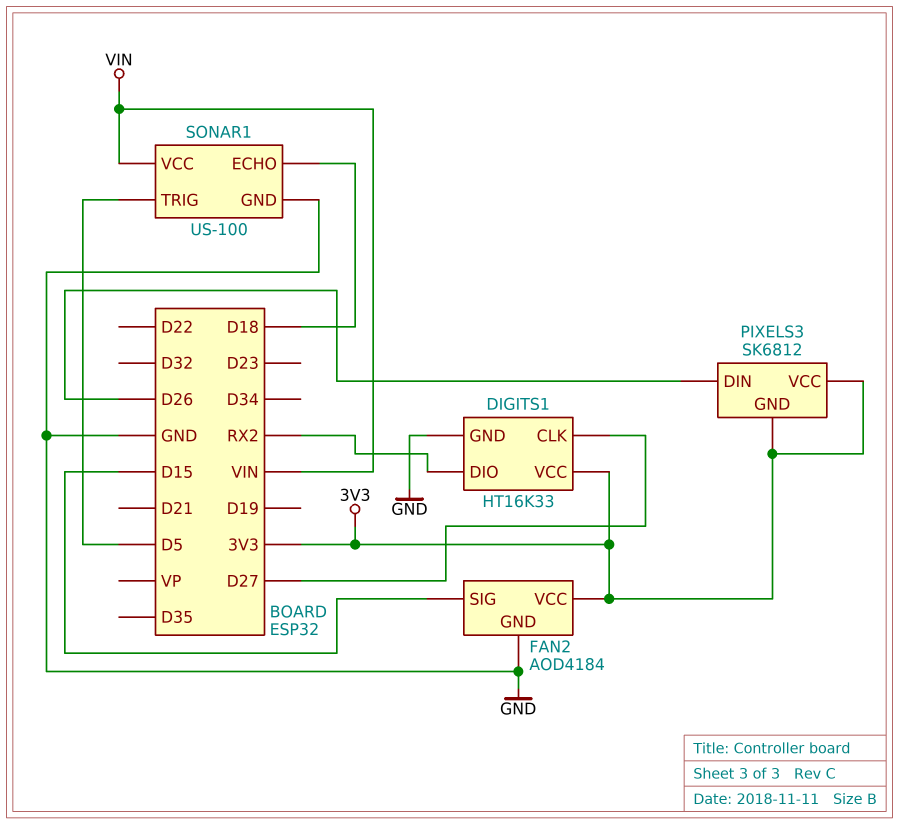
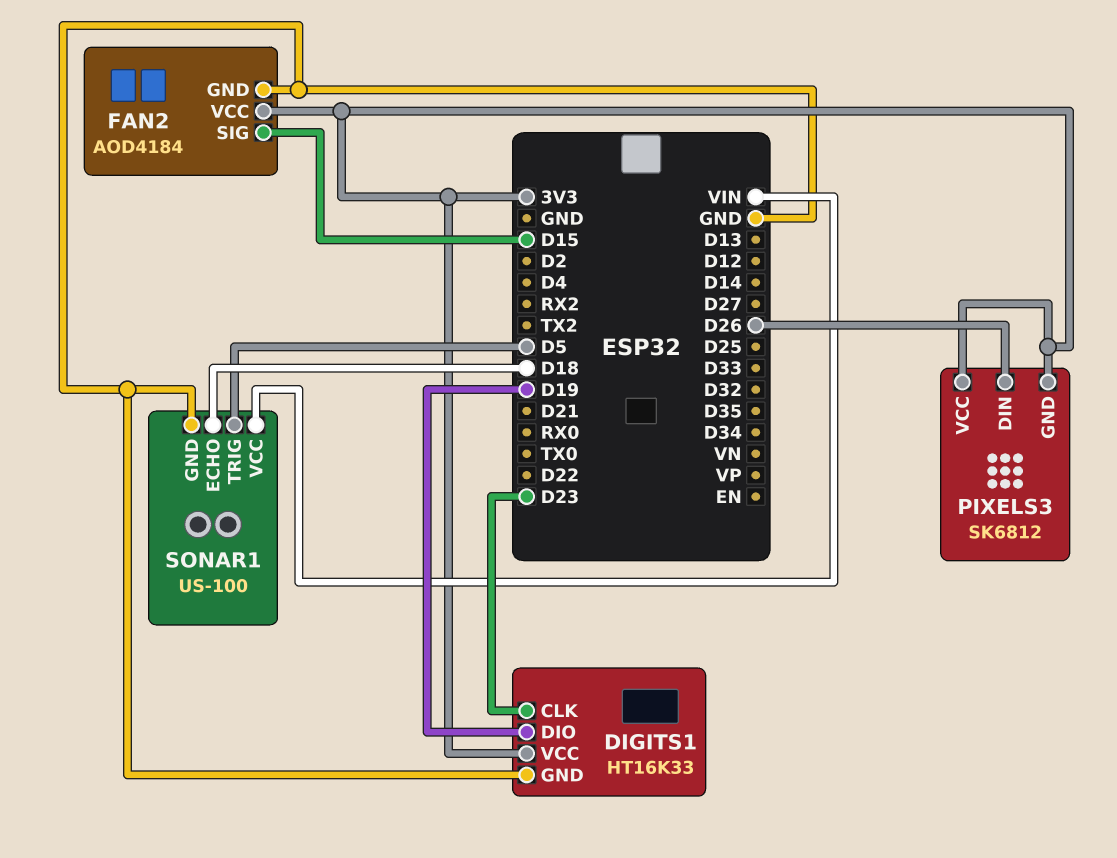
DIGITS1 pin CLK: D27 -> D23
DIGITS1 pin DIO: RX2 -> D19

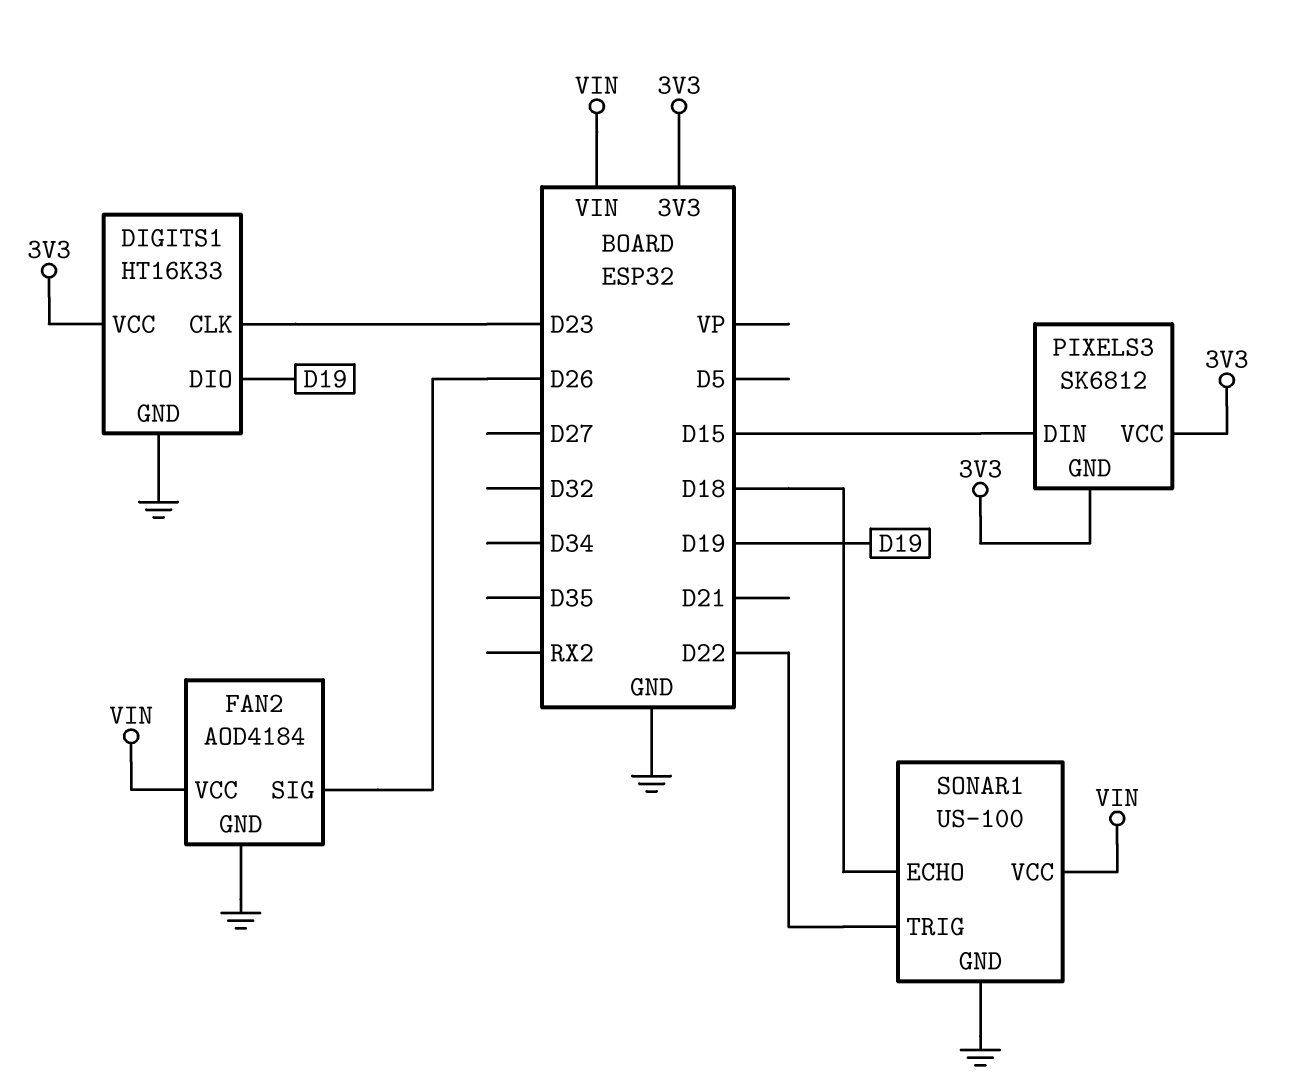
FAN2 pin SIG: D15 -> D26
FAN2 pin VCC: 3V3 -> VIN
PIXELS3 pin DIN: D26 -> D15
SONAR1 pin TRIG: D5 -> D22

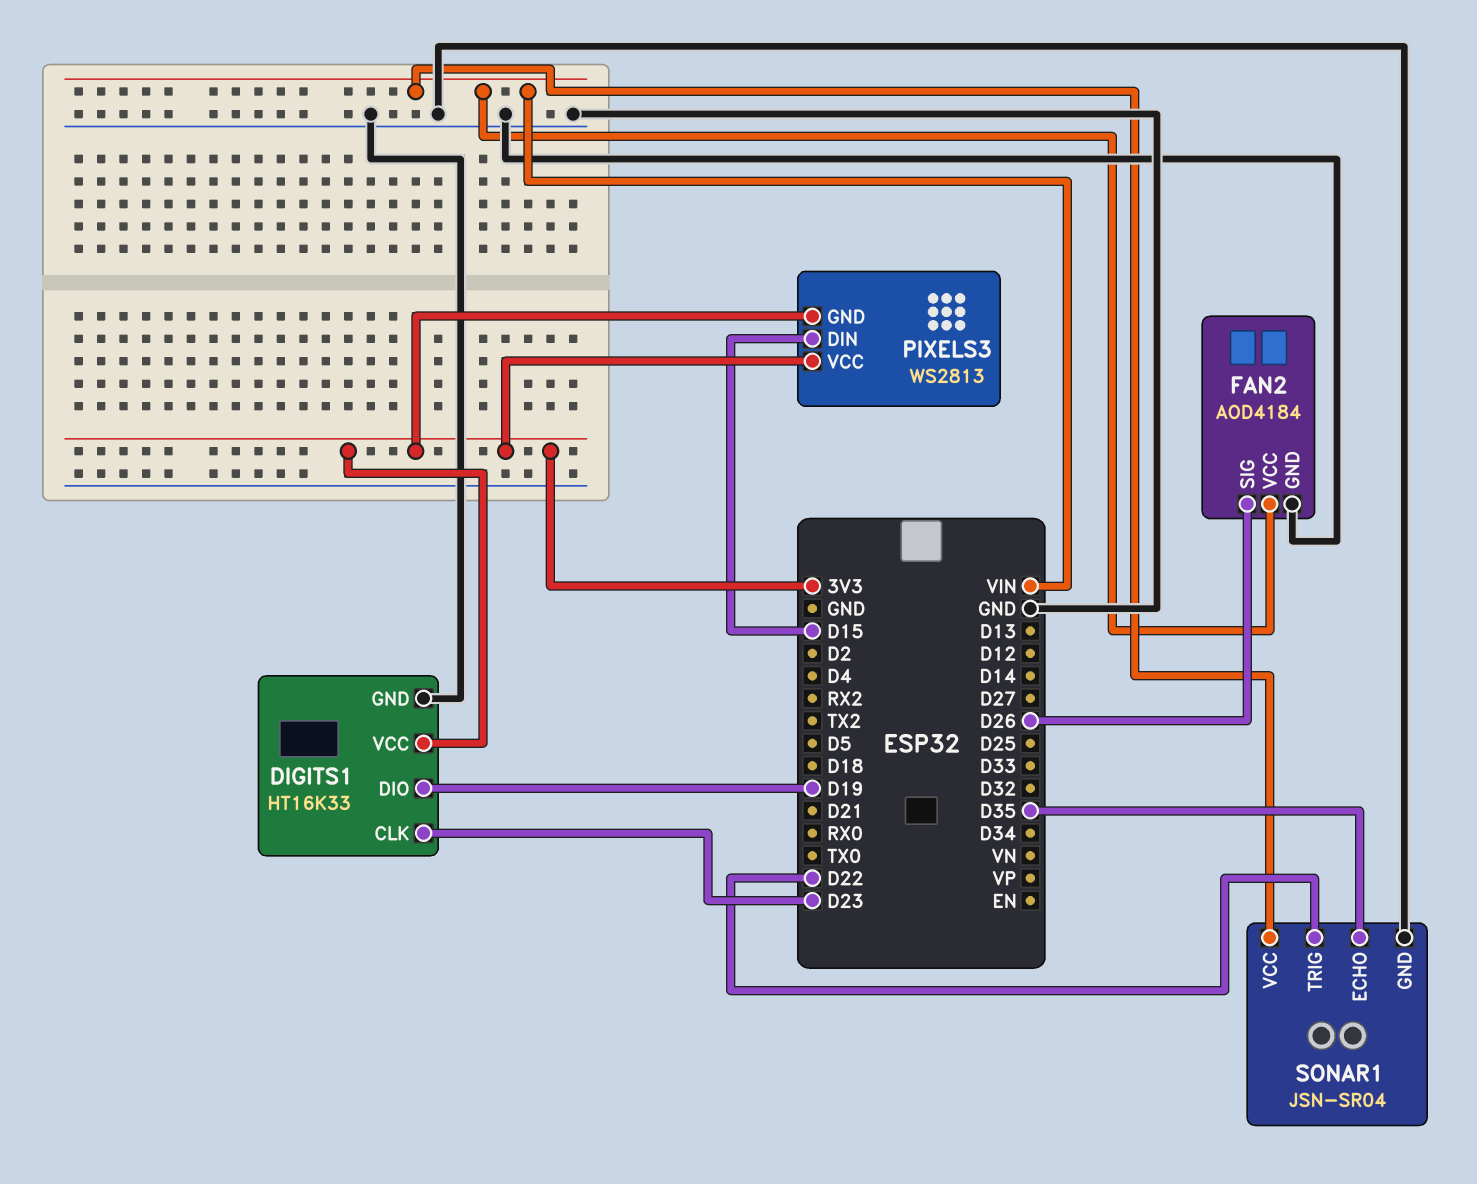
PIXELS3: SK6812 -> WS2813
SONAR1: US-100 -> JSN-SR04
SONAR1 pin ECHO: D18 -> D35

